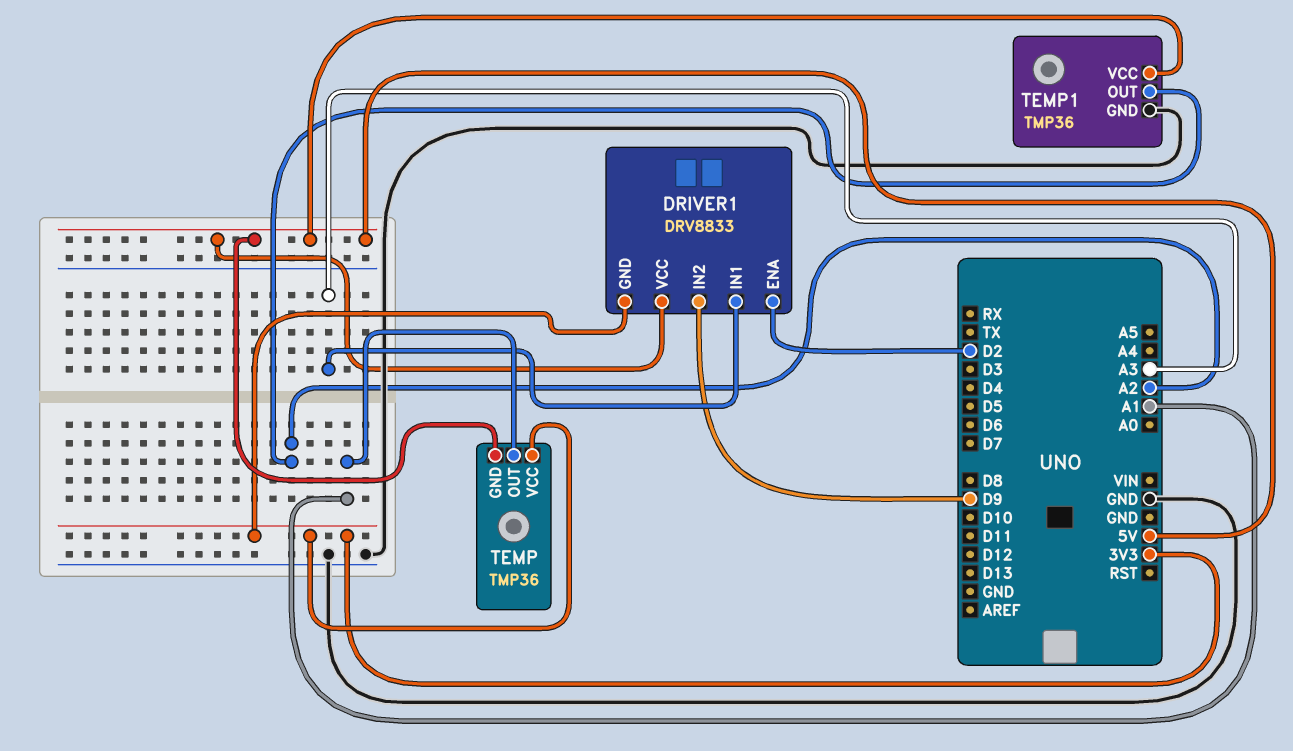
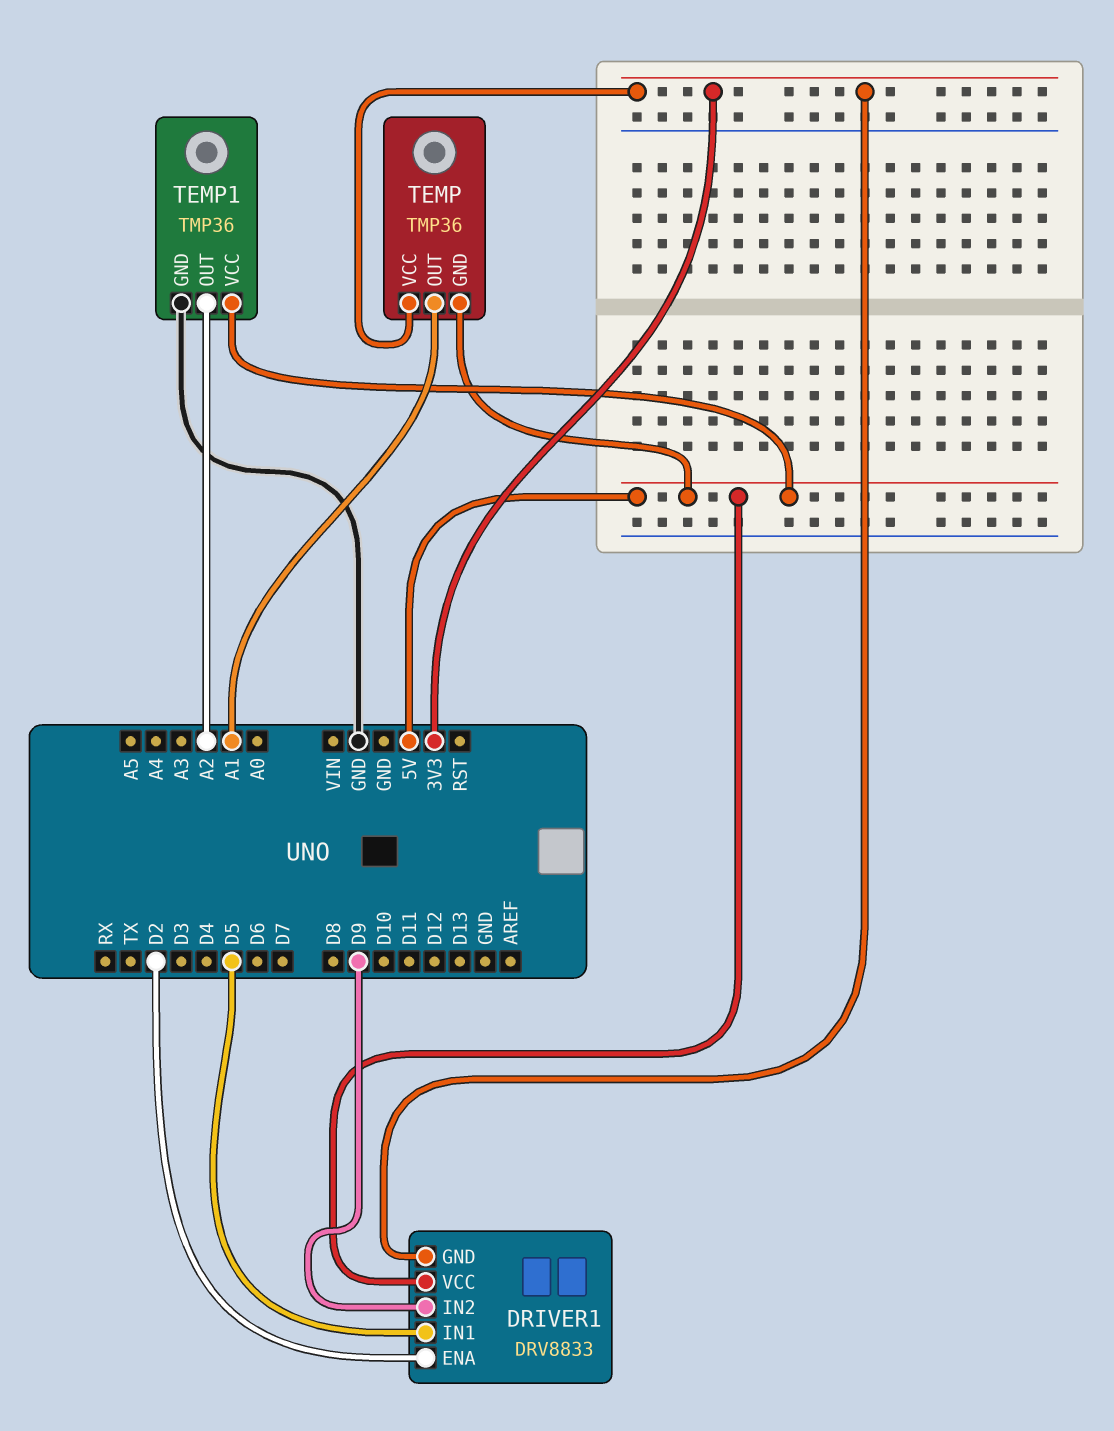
DRIVER1 pin IN1: A3 -> D5

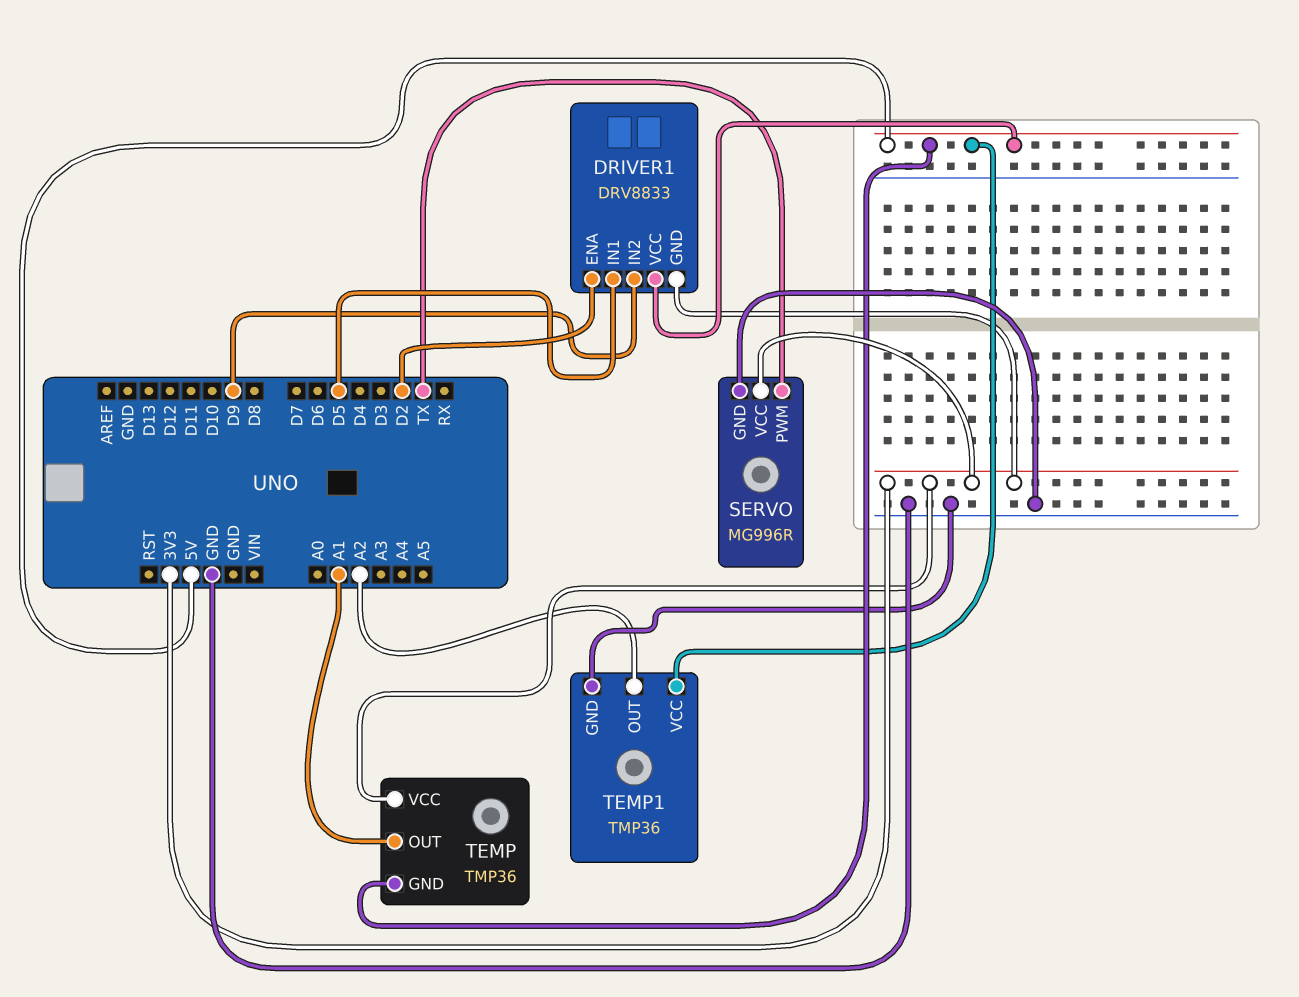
SERVO: none -> MG996R
SERVO pin GND: none -> GND
SERVO pin PWM: none -> TX
SERVO pin VCC: none -> 3V3

